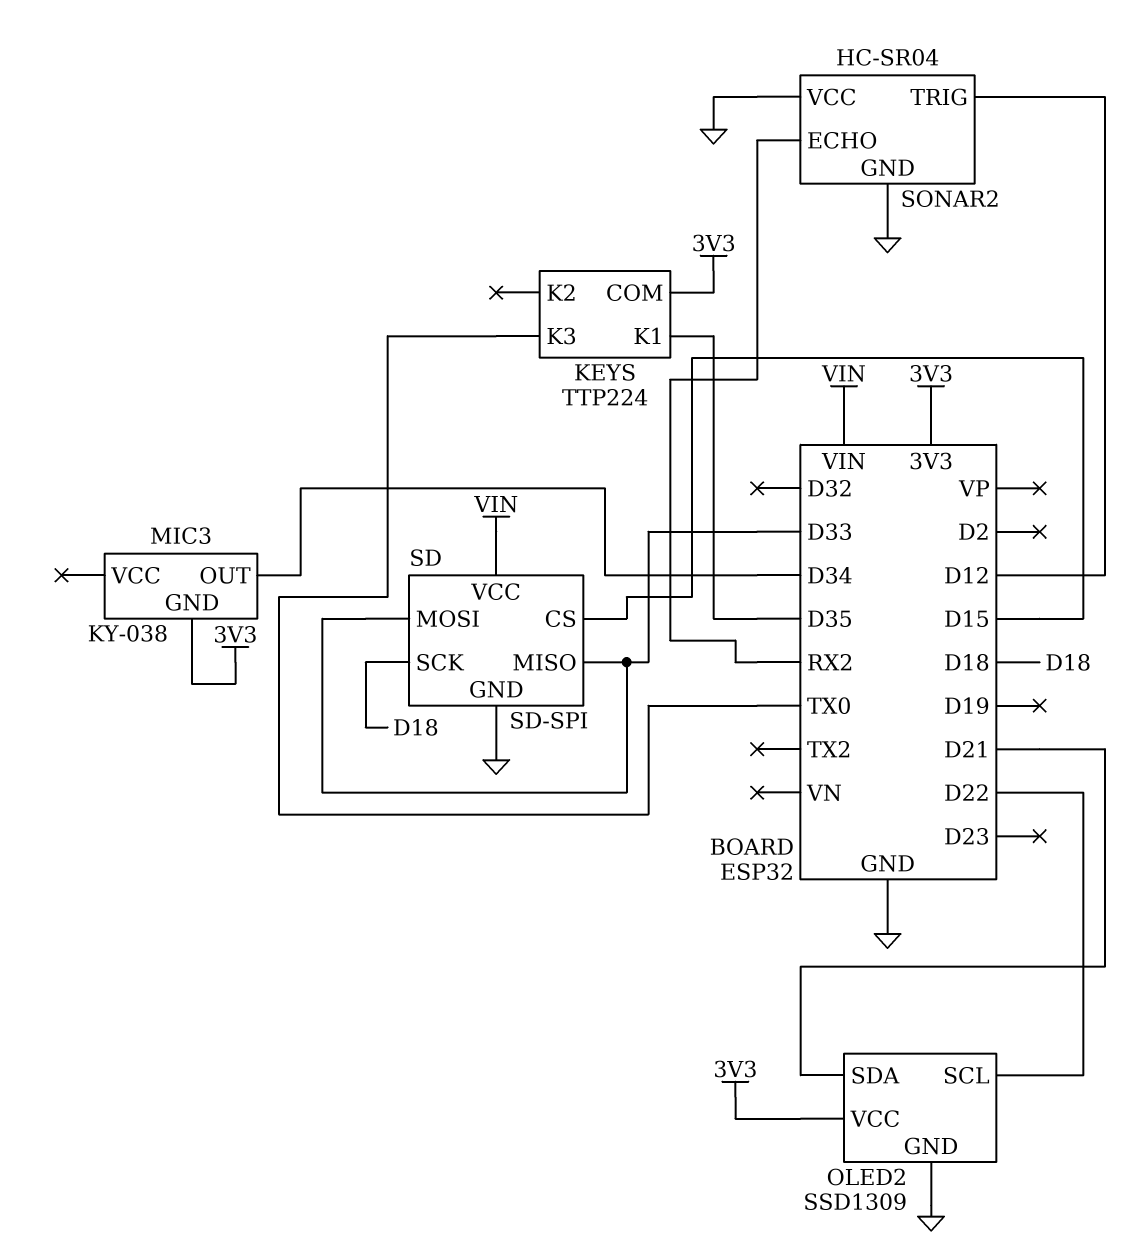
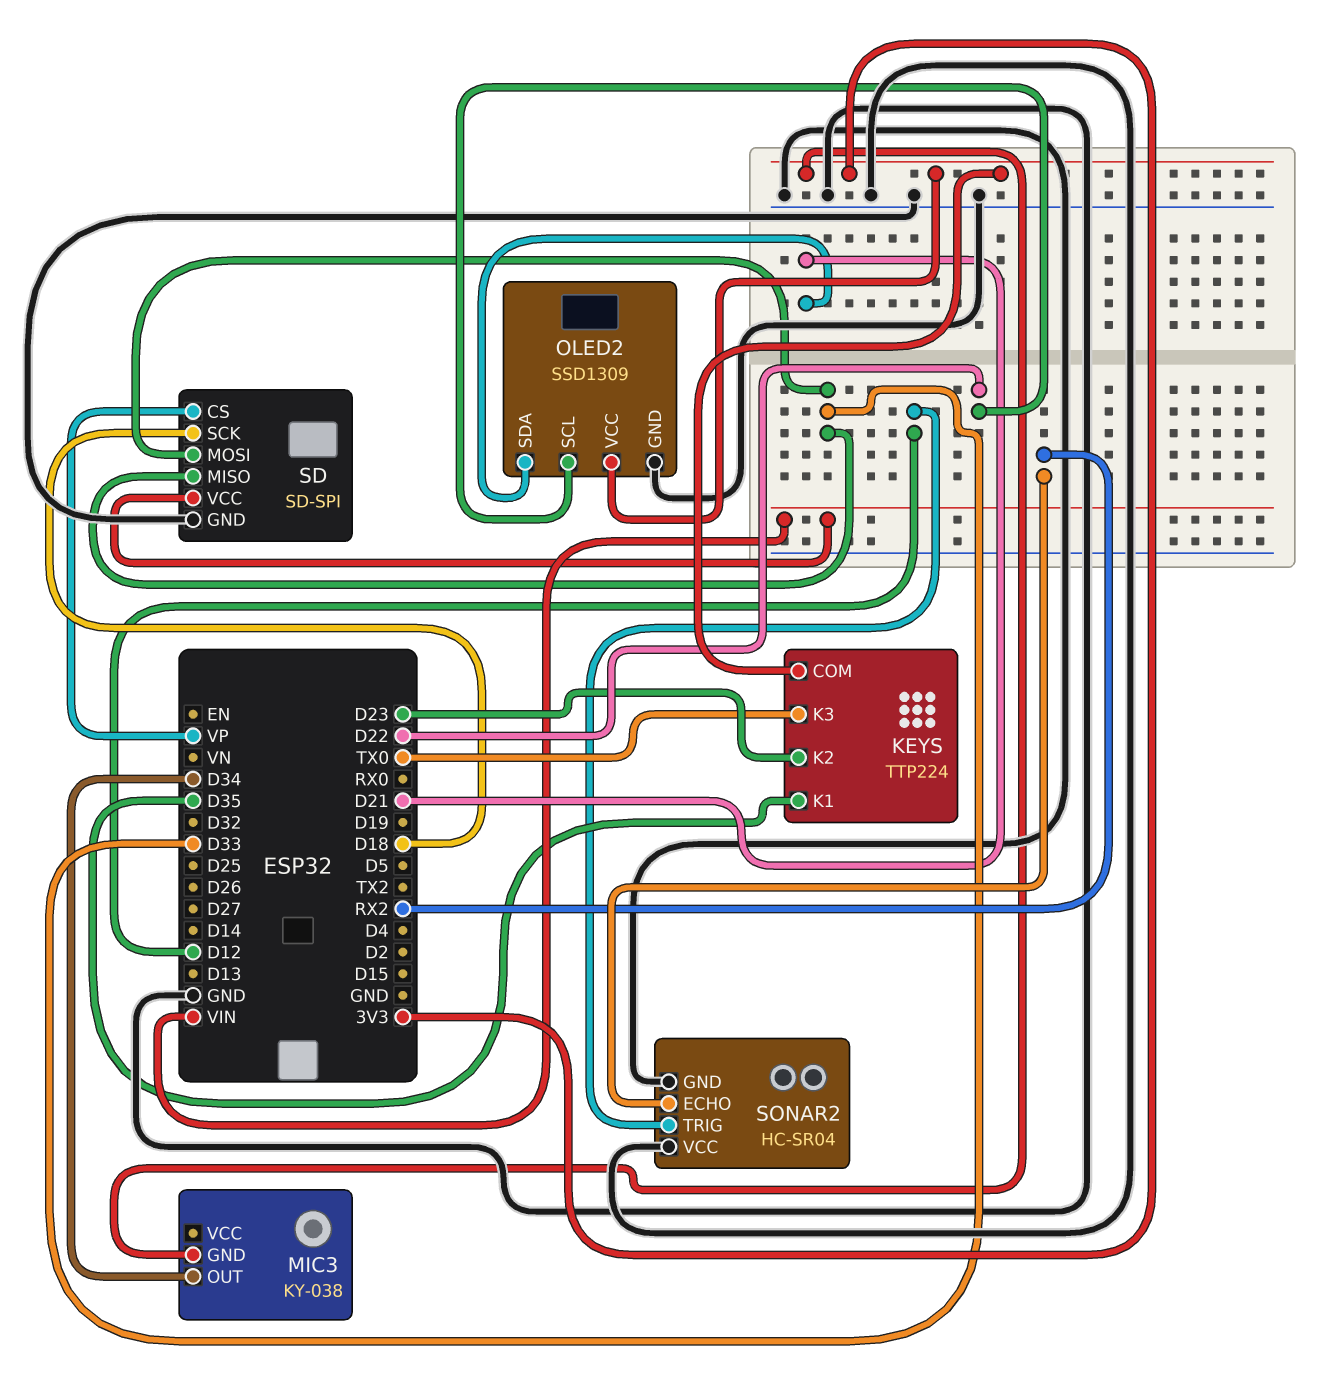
KEYS pin K2: none -> D23
SD pin CS: D15 -> VP

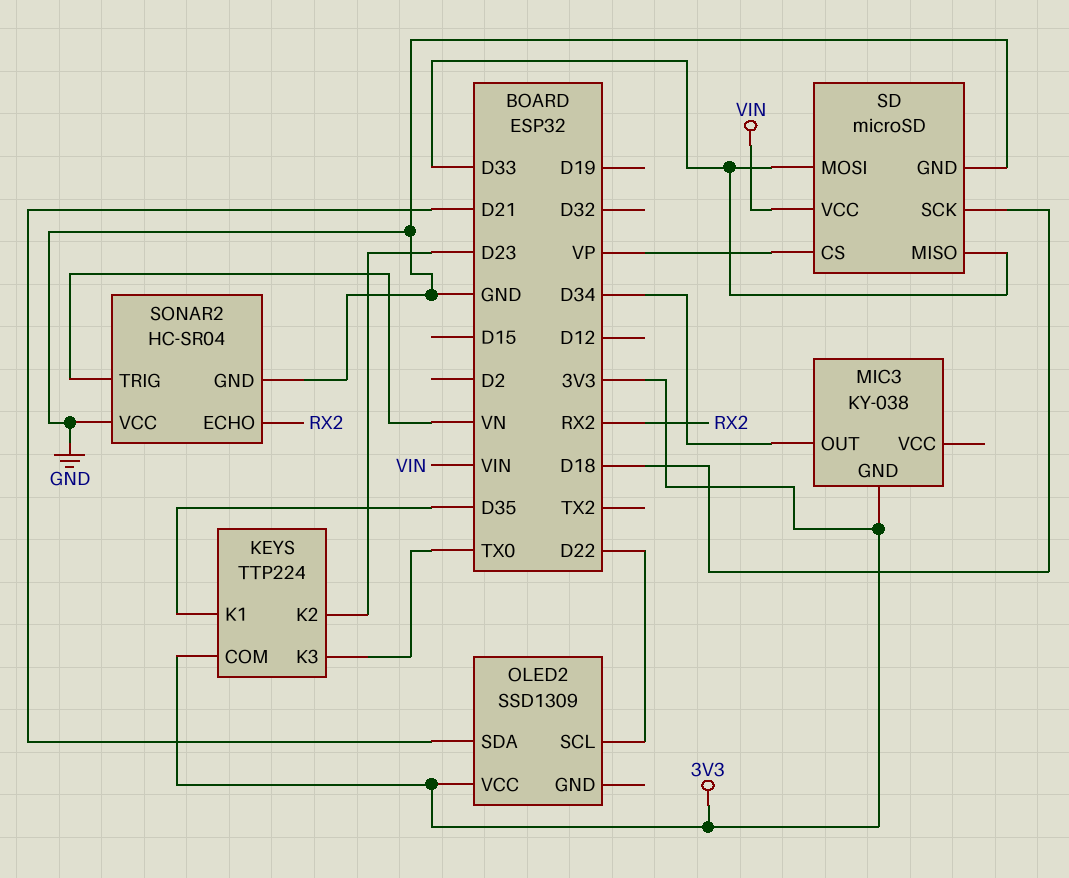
OLED2 pin GND: GND -> none
SD: SD-SPI -> microSD
SONAR2 pin TRIG: D12 -> VN

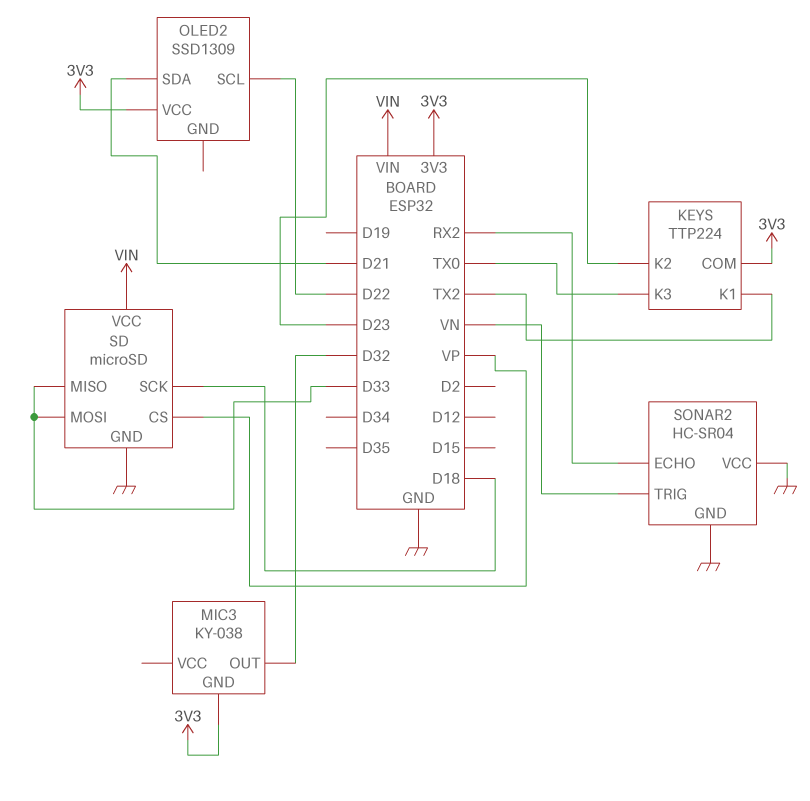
KEYS pin K1: D35 -> TX2
MIC3 pin OUT: D34 -> D32

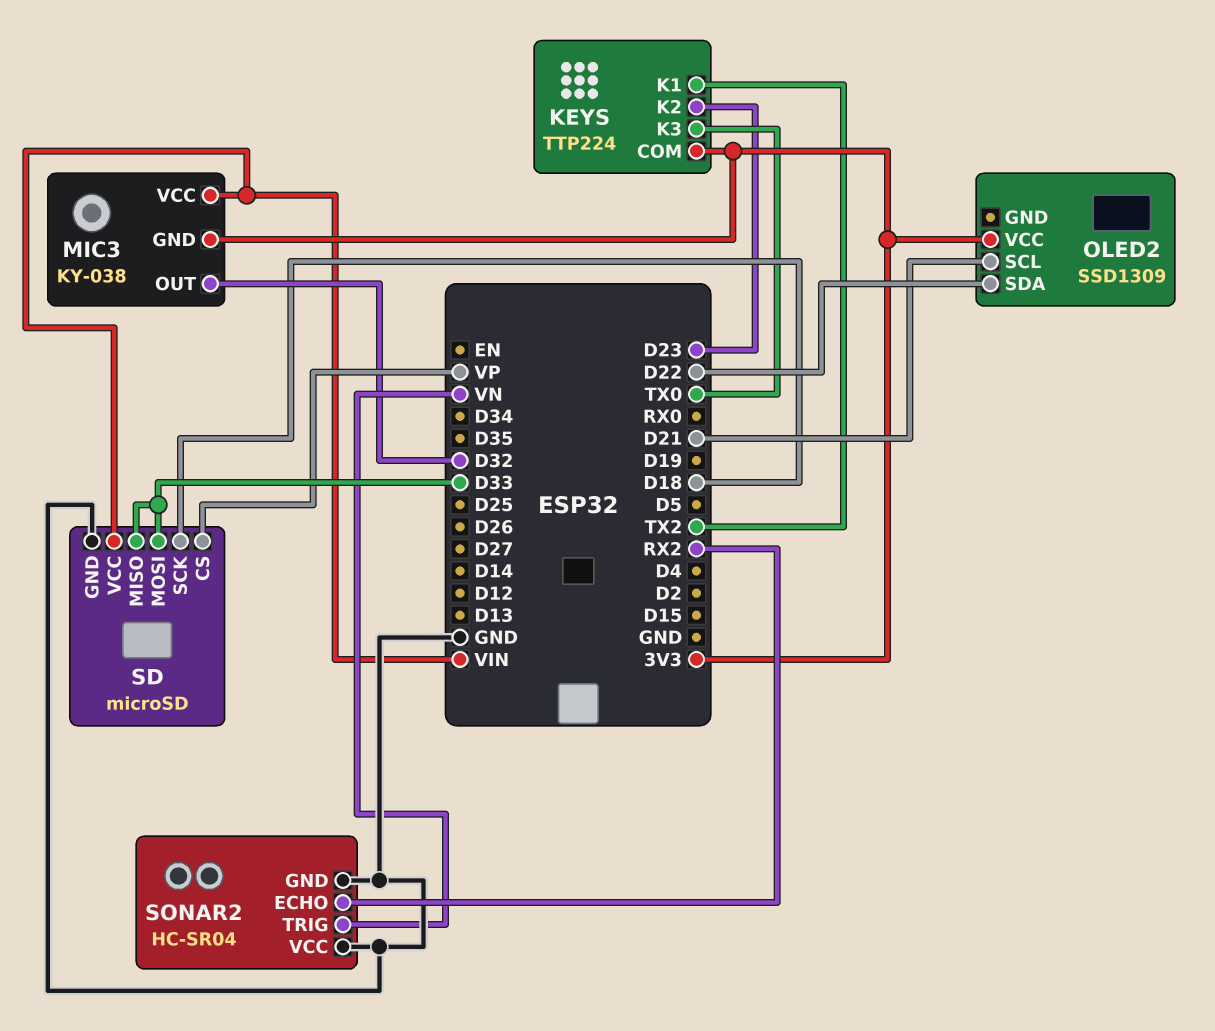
MIC3 pin VCC: none -> VIN
OLED2 pin SCL: D22 -> D21
OLED2 pin SDA: D21 -> D22

